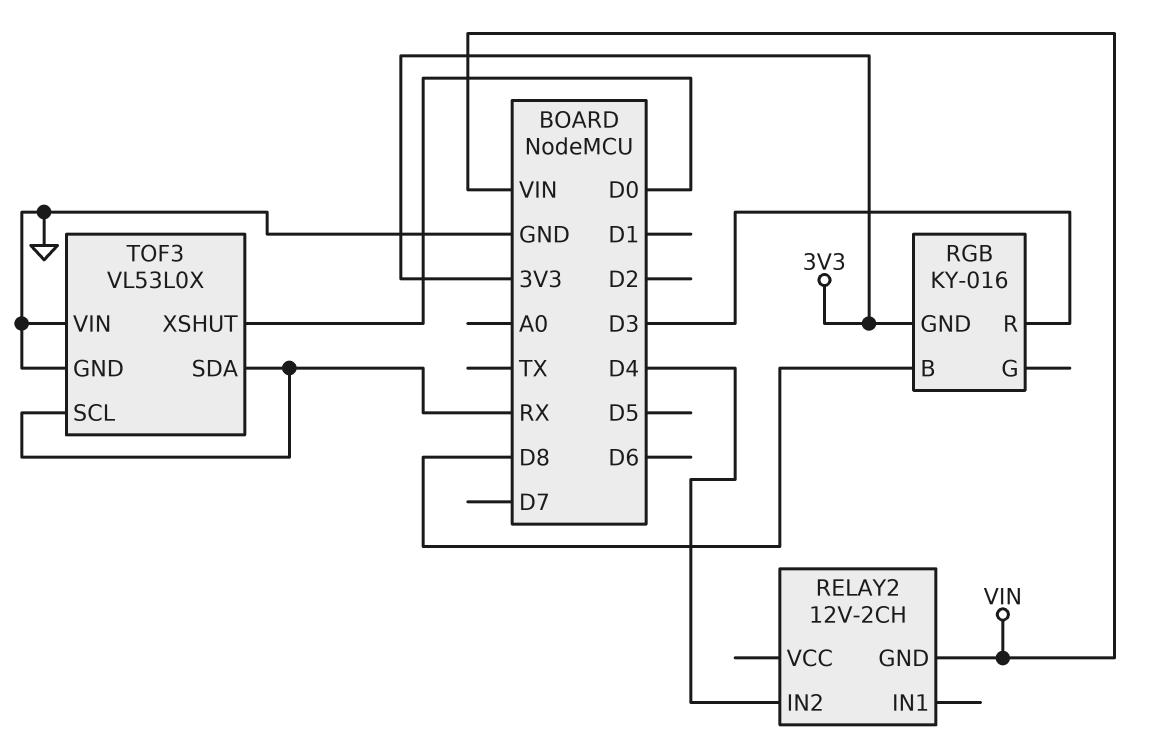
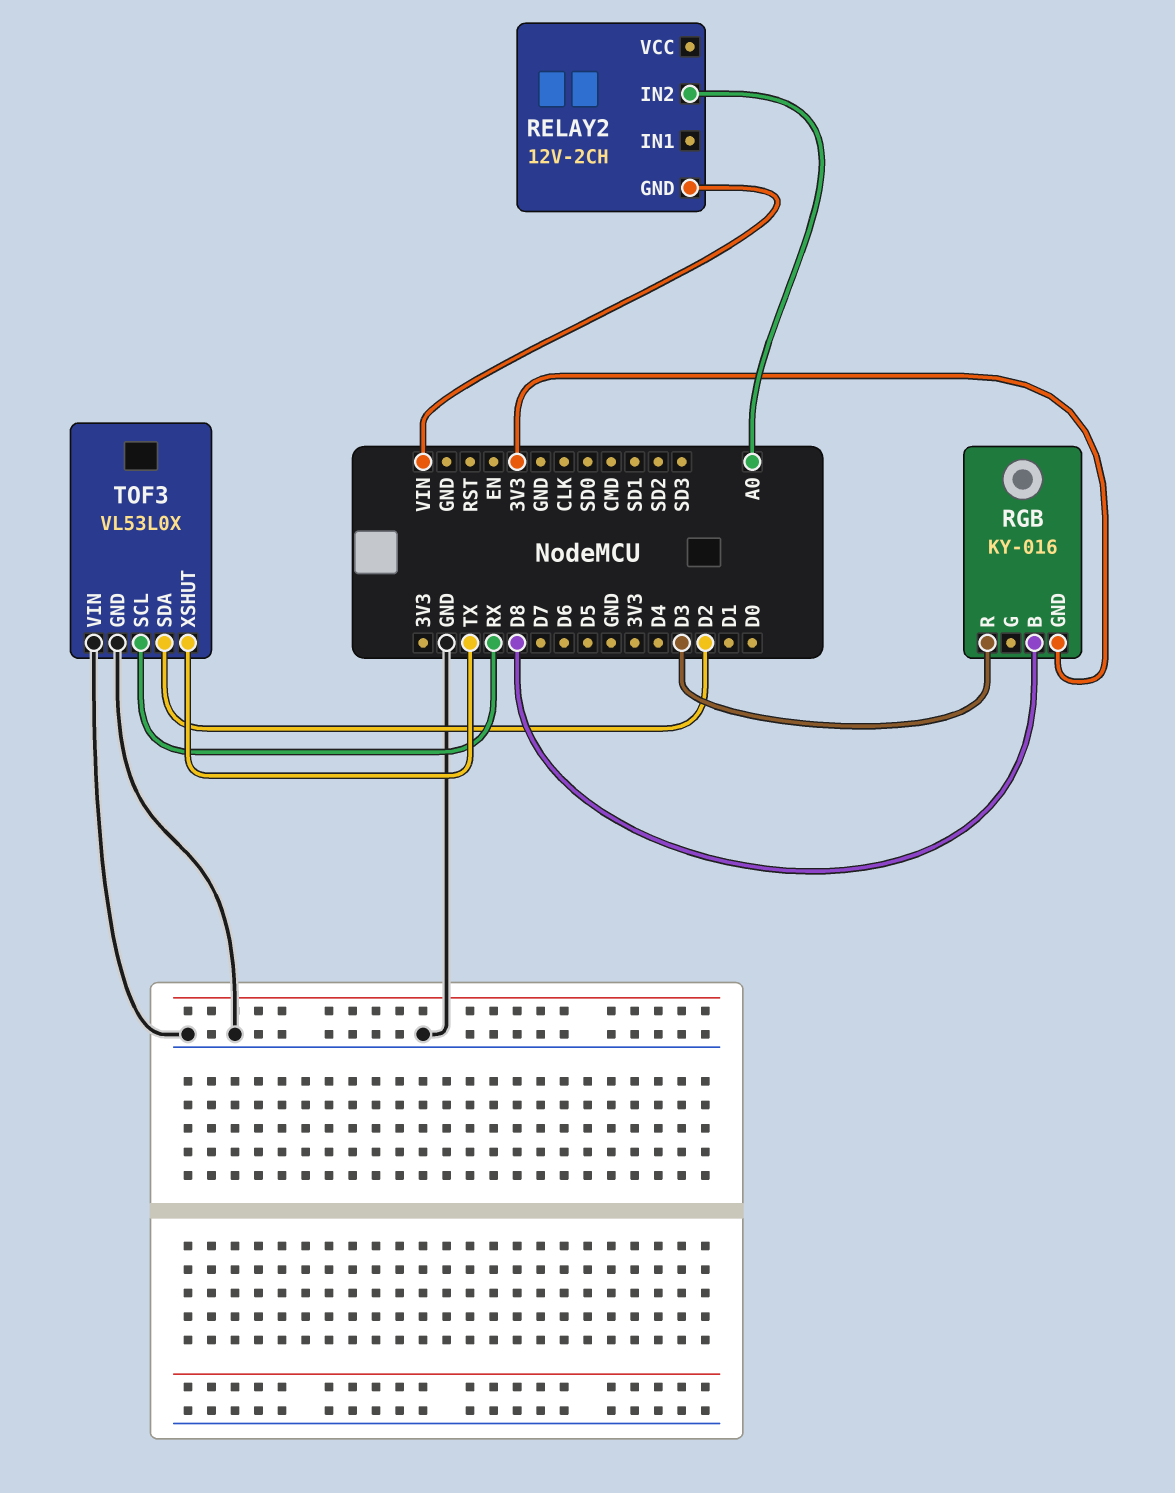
RELAY2 pin IN2: D4 -> A0
TOF3 pin SDA: RX -> D2
TOF3 pin XSHUT: D0 -> TX

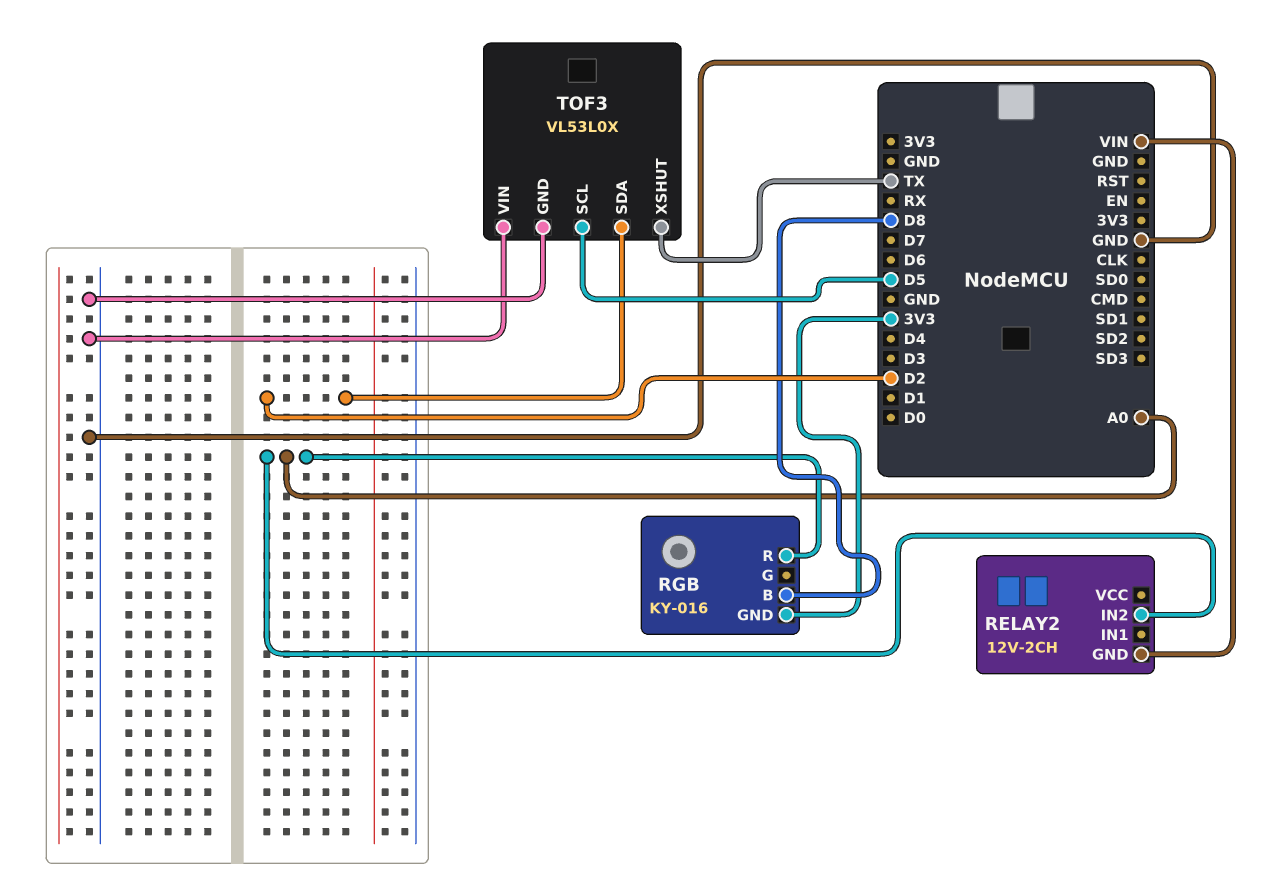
RGB pin R: D3 -> A0
TOF3 pin SCL: RX -> D5

